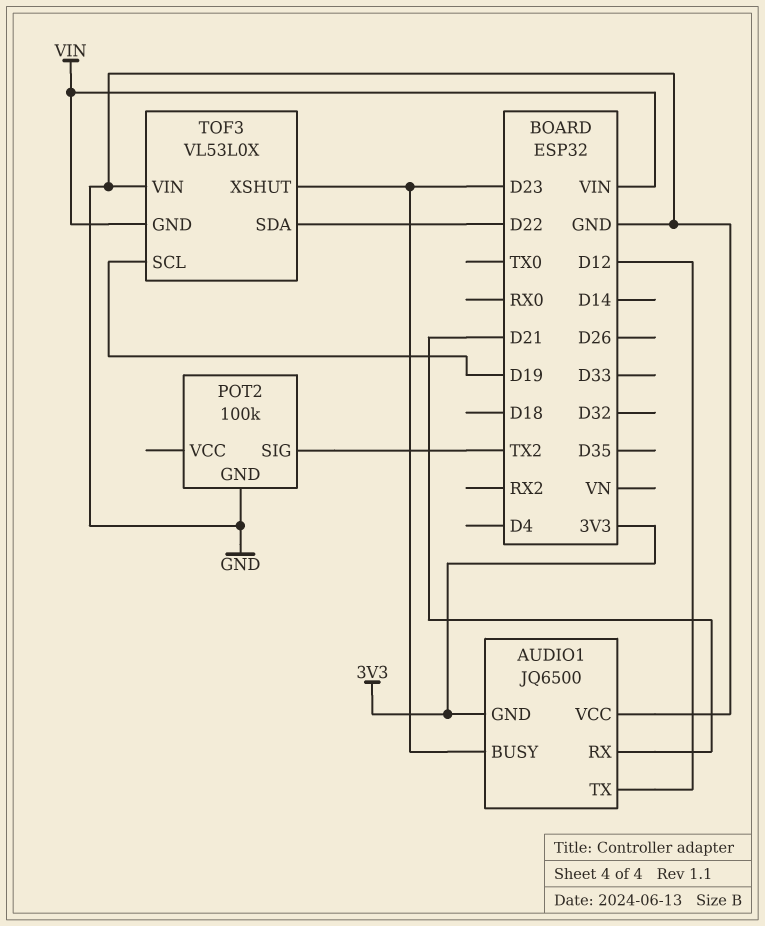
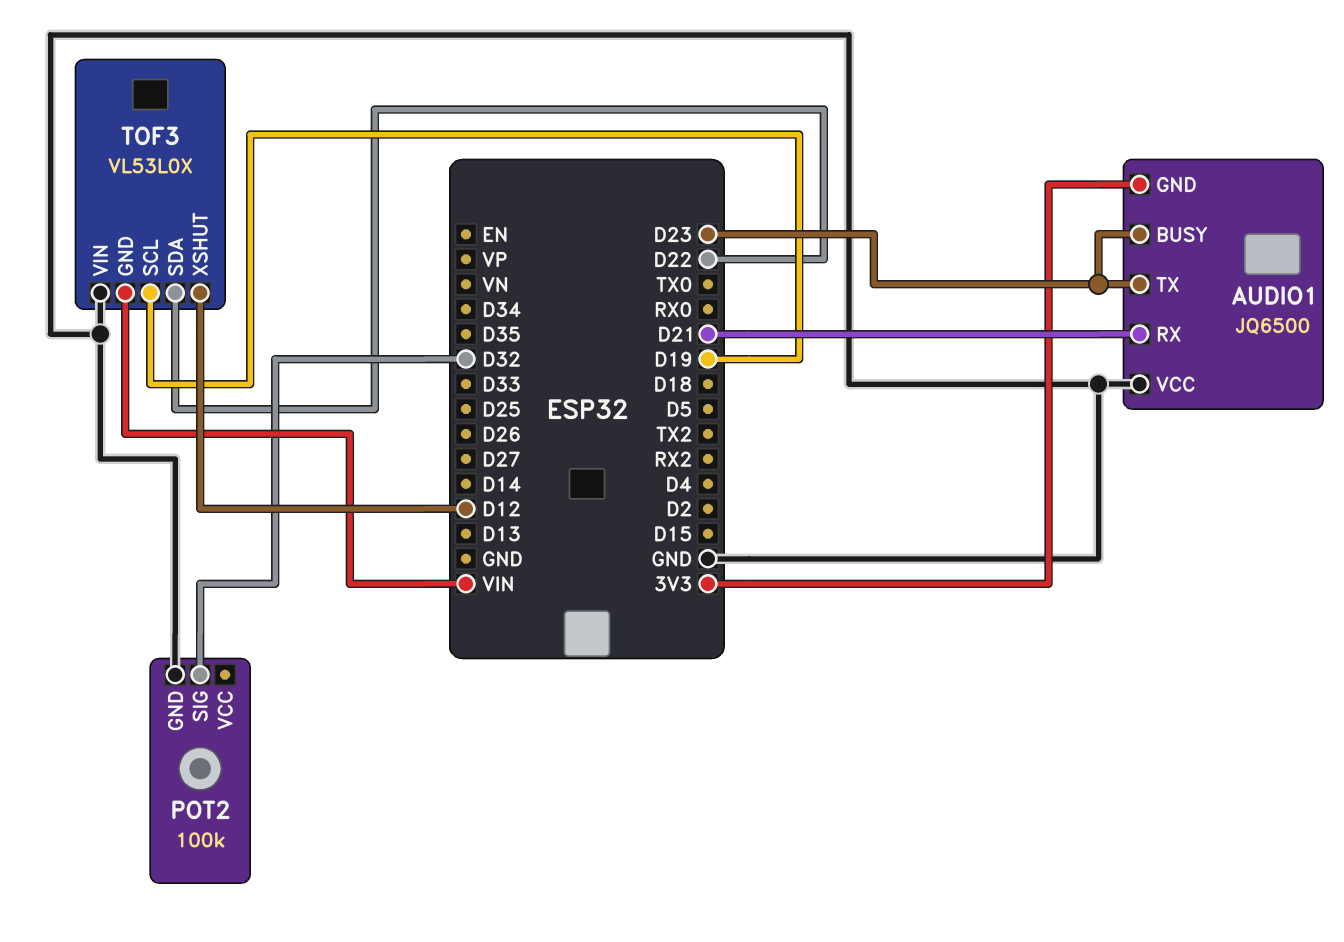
AUDIO1 pin TX: D12 -> D23
POT2 pin SIG: TX2 -> D32
TOF3 pin XSHUT: D23 -> D12

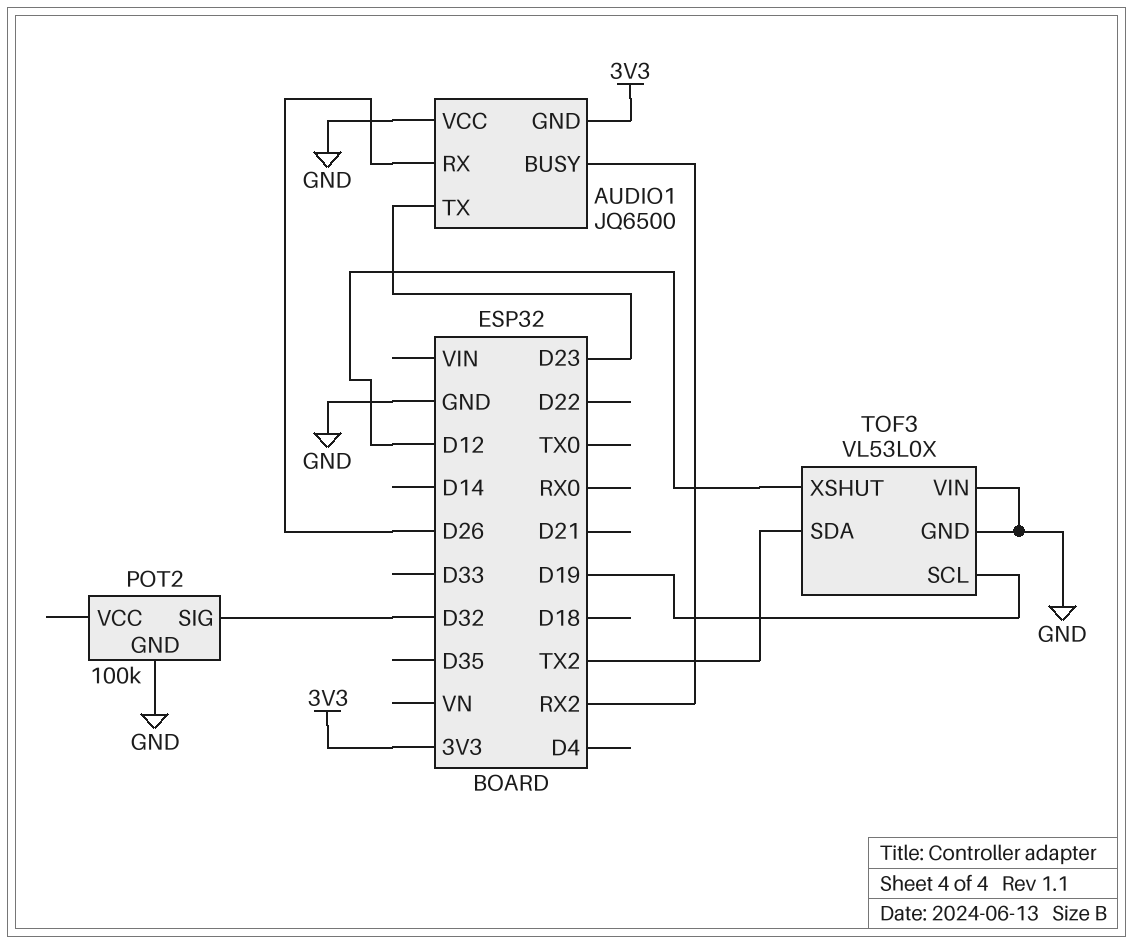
AUDIO1 pin BUSY: D23 -> RX2
AUDIO1 pin RX: D21 -> D26
TOF3 pin GND: VIN -> GND
TOF3 pin SDA: D22 -> TX2

